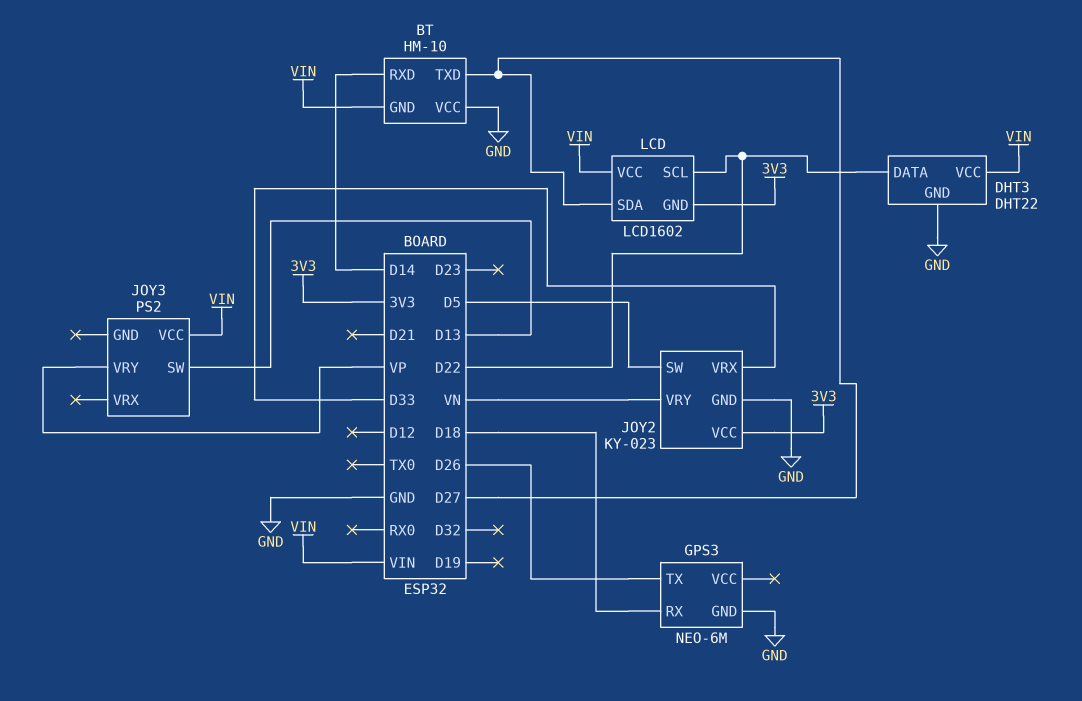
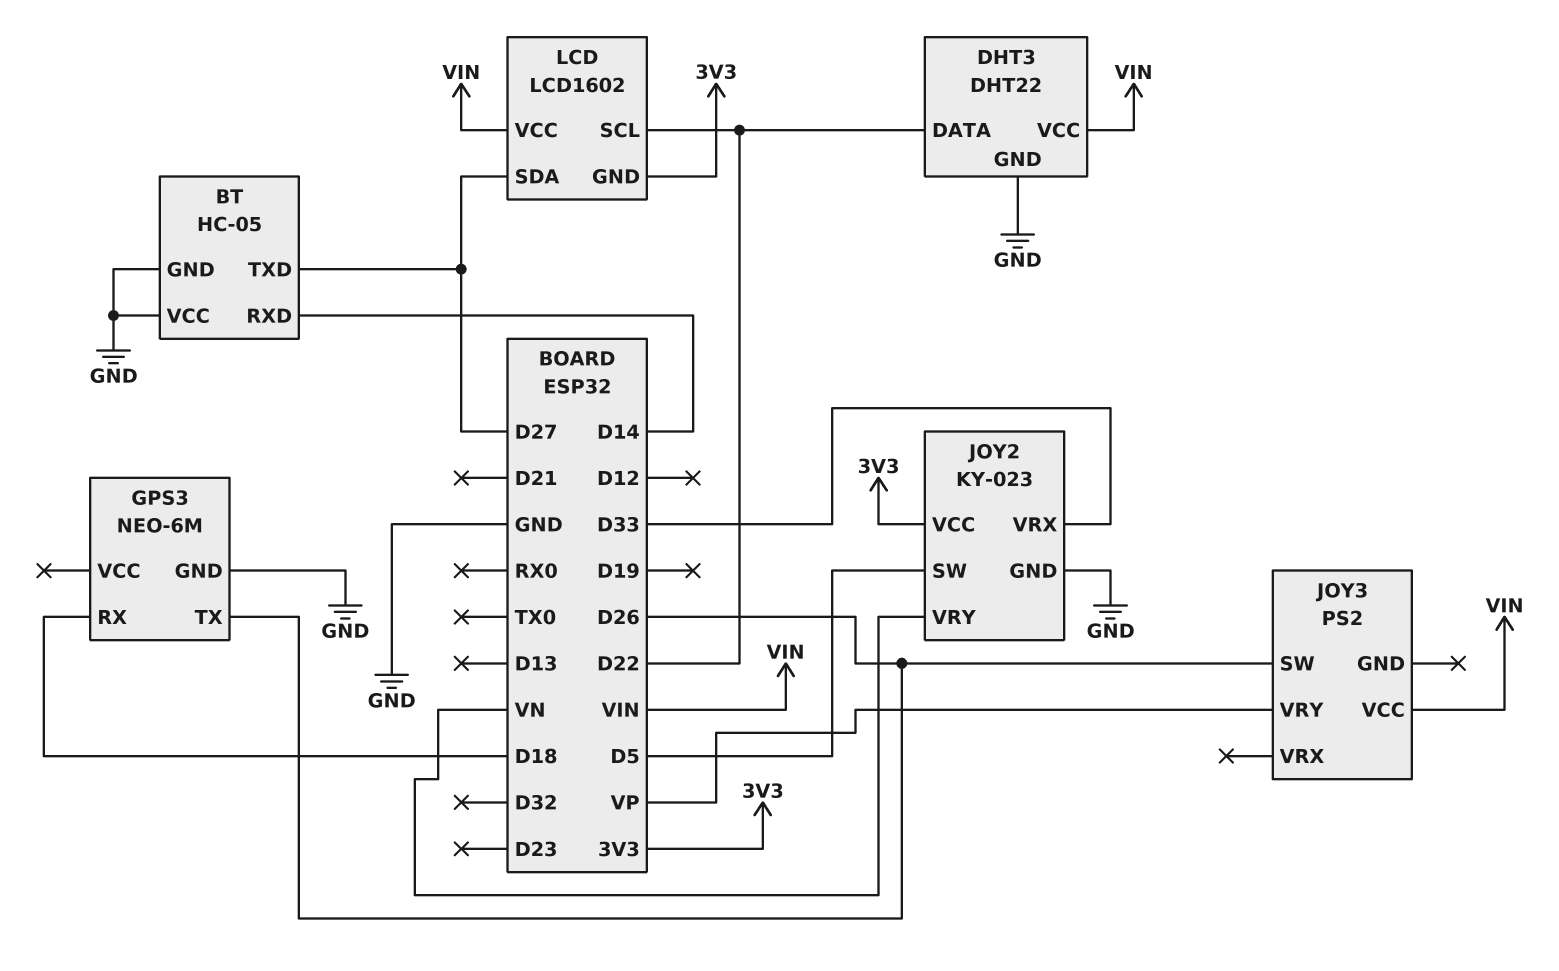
BT: HM-10 -> HC-05
BT pin GND: VIN -> GND
JOY3 pin SW: D13 -> D26

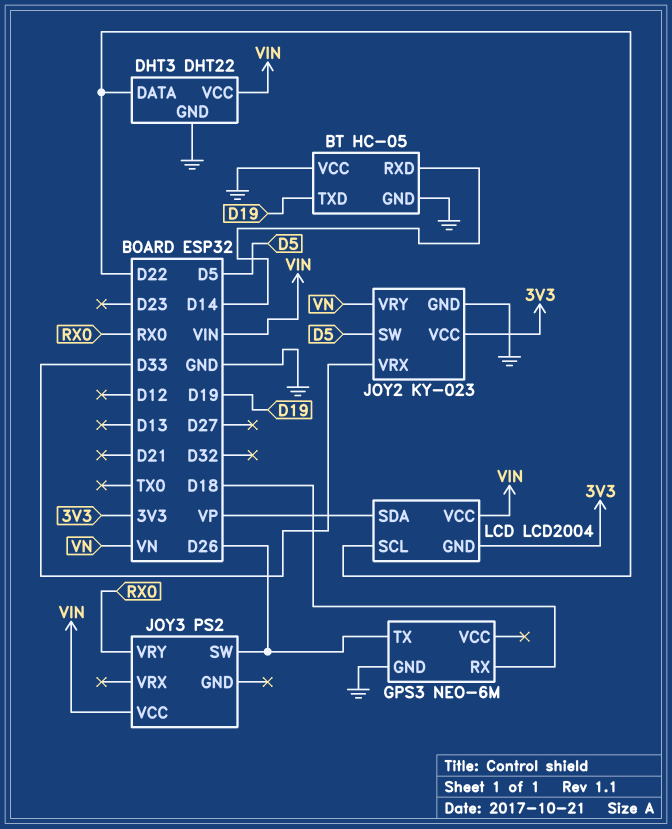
BT pin TXD: D27 -> D19
JOY3 pin VRY: VP -> RX0
LCD: LCD1602 -> LCD2004
LCD pin SDA: D27 -> VP

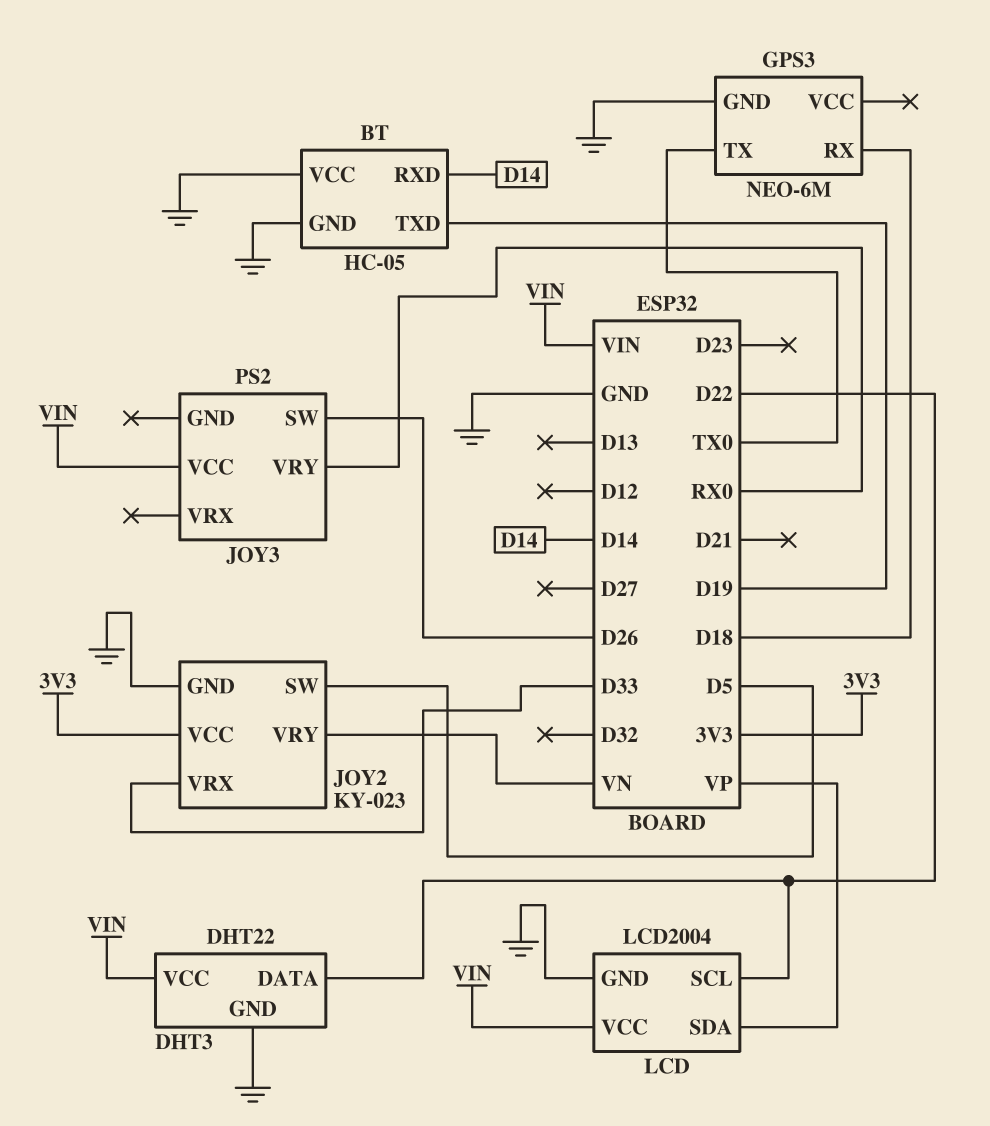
GPS3 pin TX: D26 -> TX0
LCD pin GND: 3V3 -> GND

